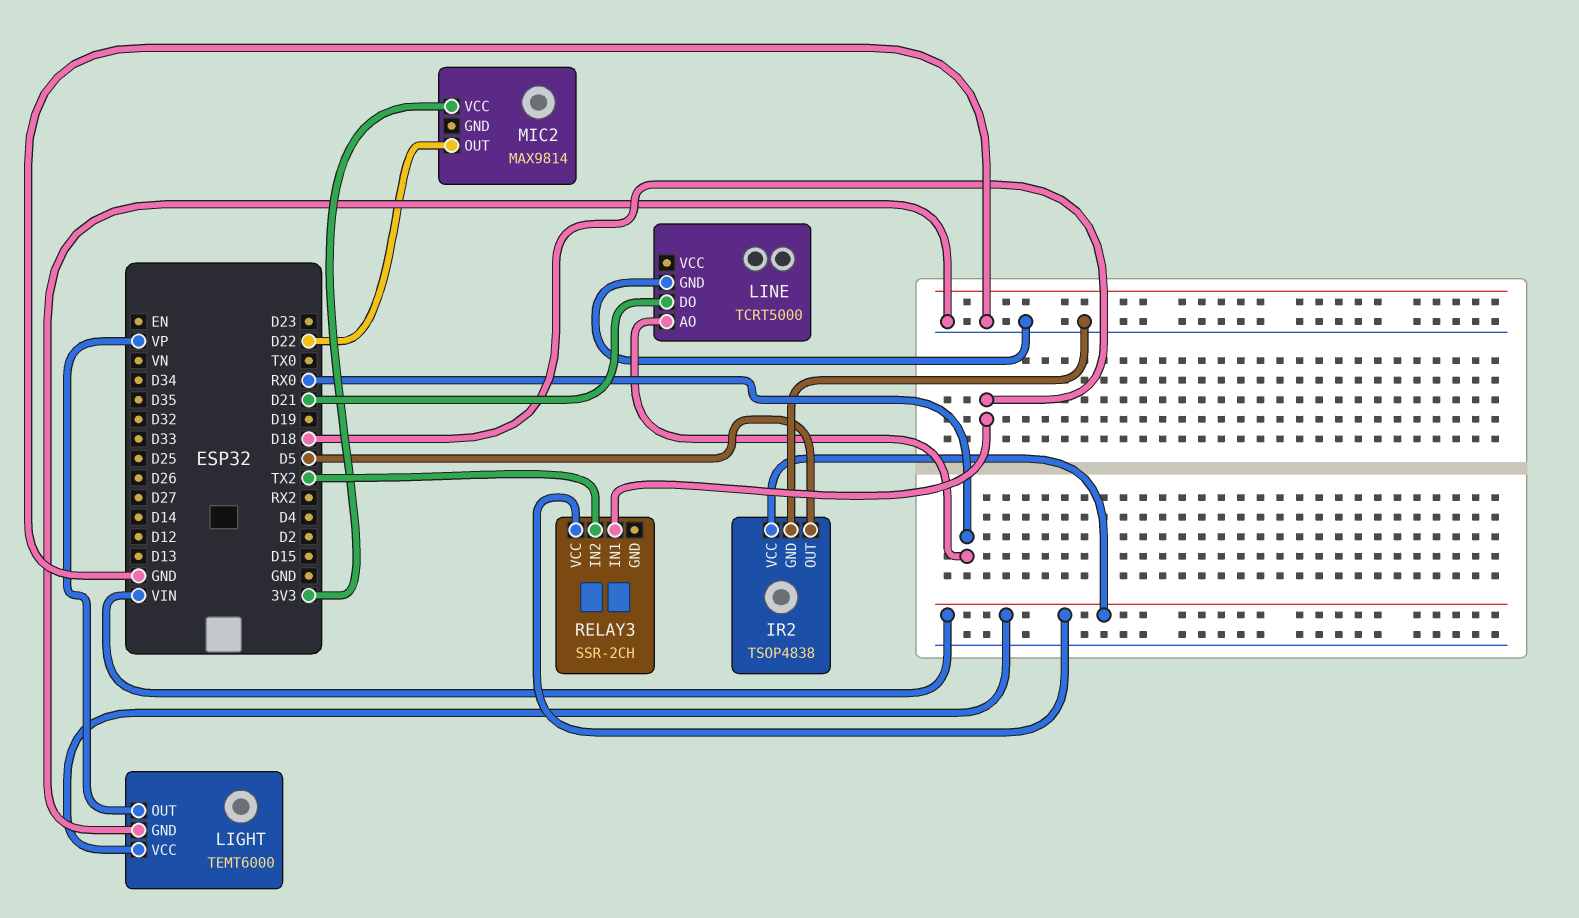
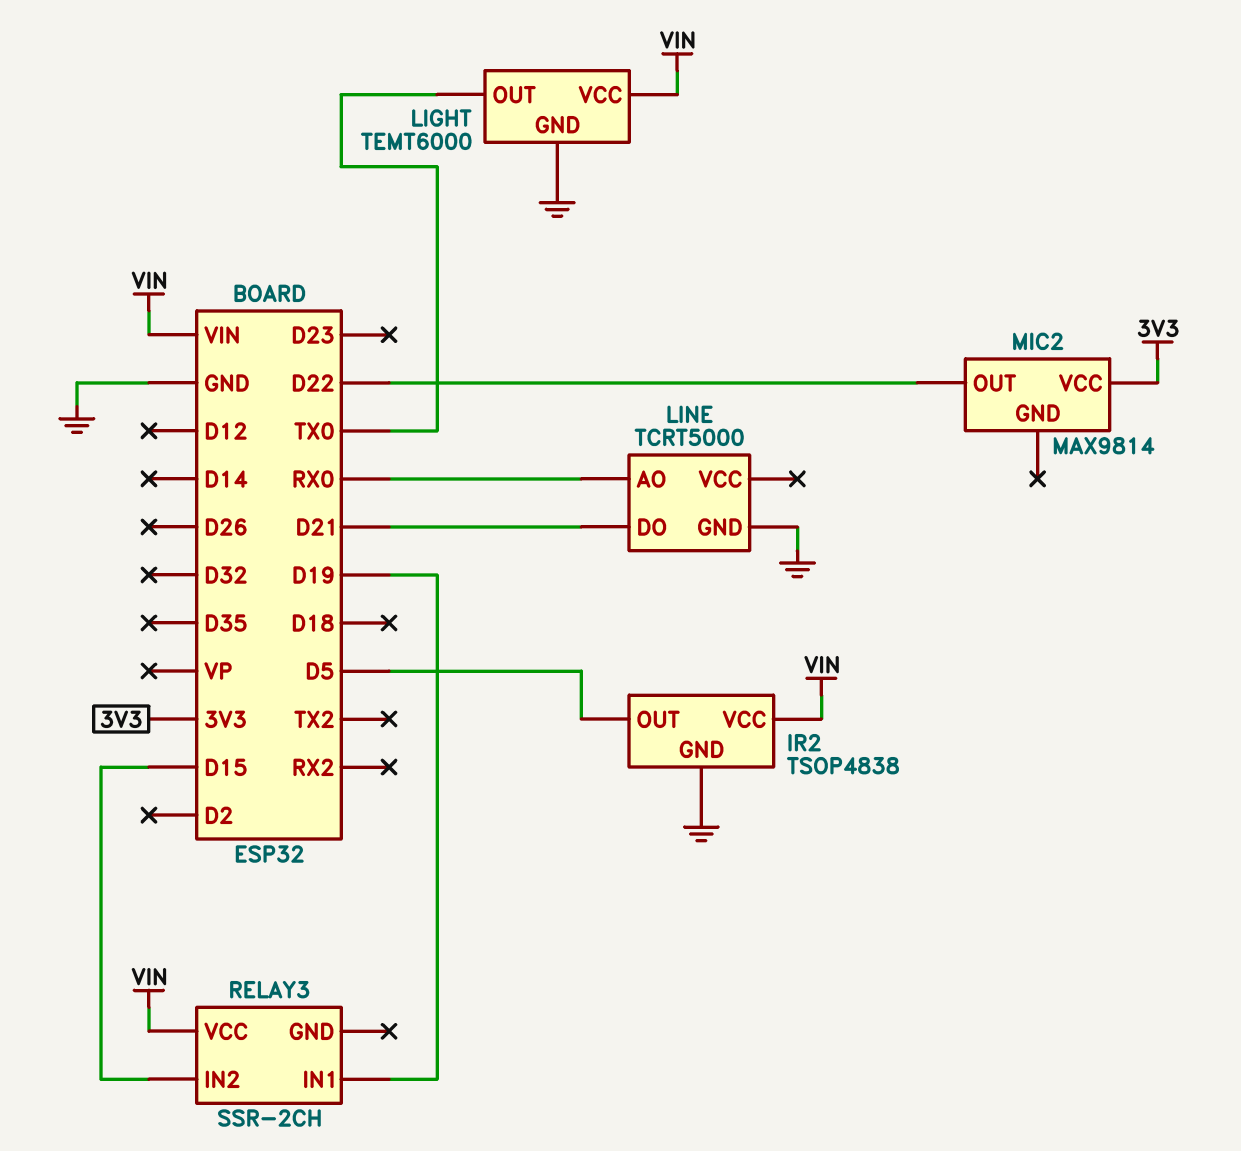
LIGHT pin OUT: VP -> TX0
RELAY3 pin IN1: D18 -> D19
RELAY3 pin IN2: TX2 -> D15

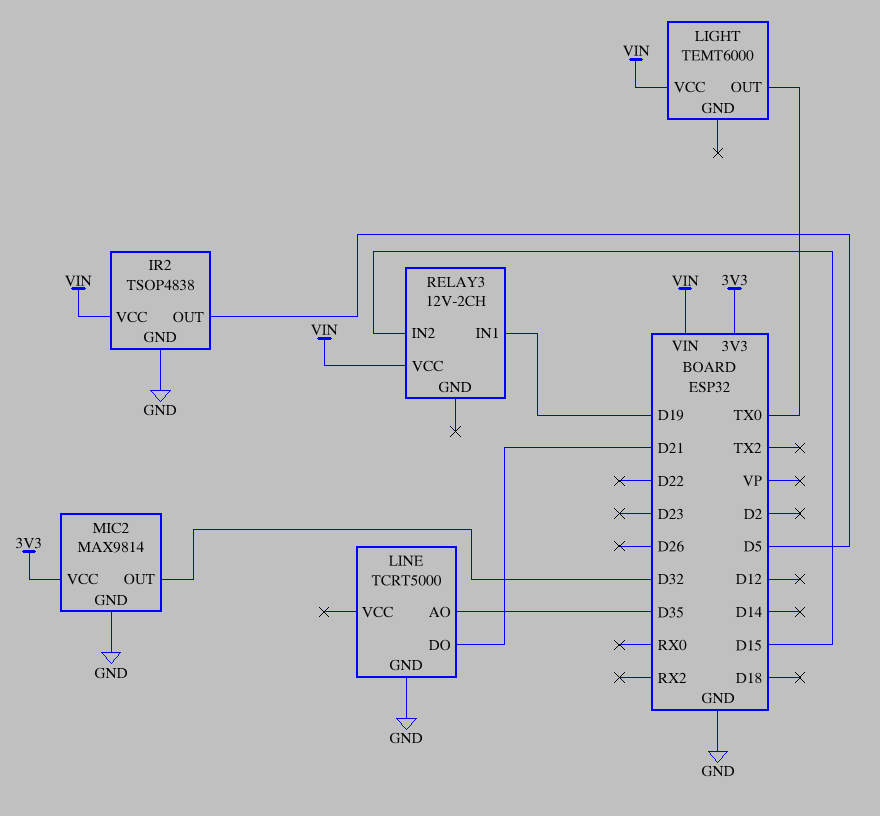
LIGHT pin GND: GND -> none
LINE pin AO: RX0 -> D35
MIC2 pin GND: none -> GND
MIC2 pin OUT: D22 -> D32
RELAY3: SSR-2CH -> 12V-2CH

